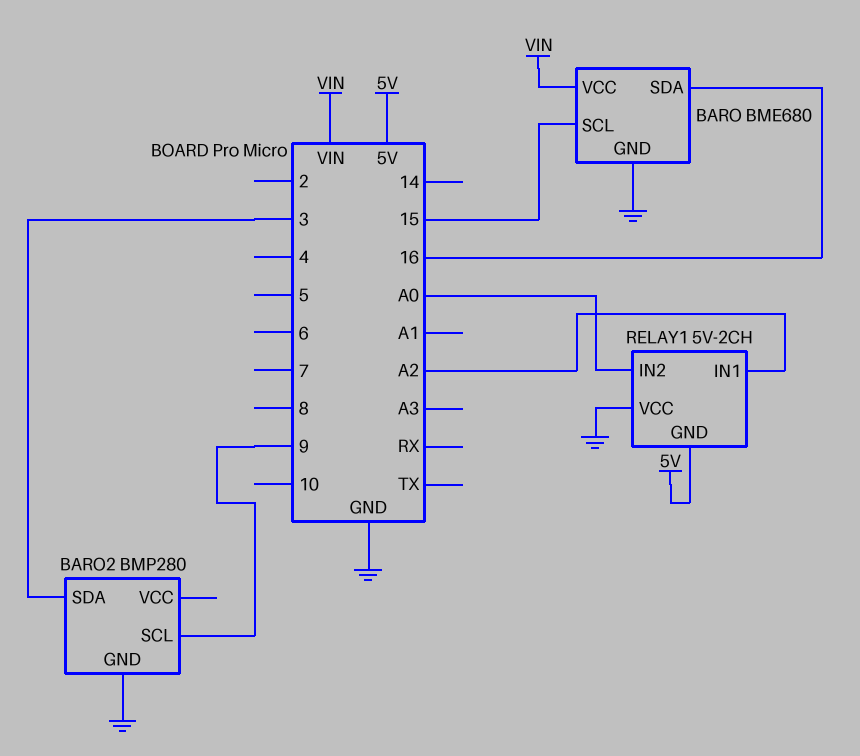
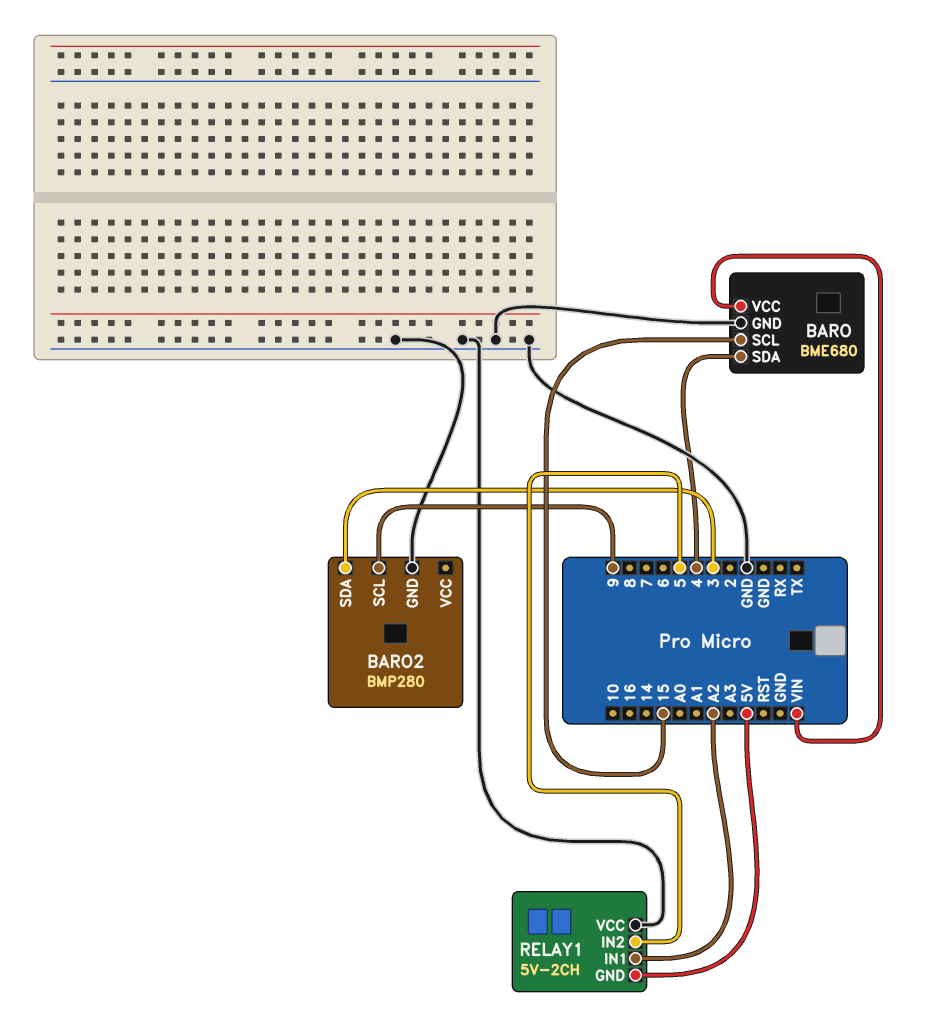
BARO pin SDA: 16 -> 4
RELAY1 pin IN2: A0 -> 5

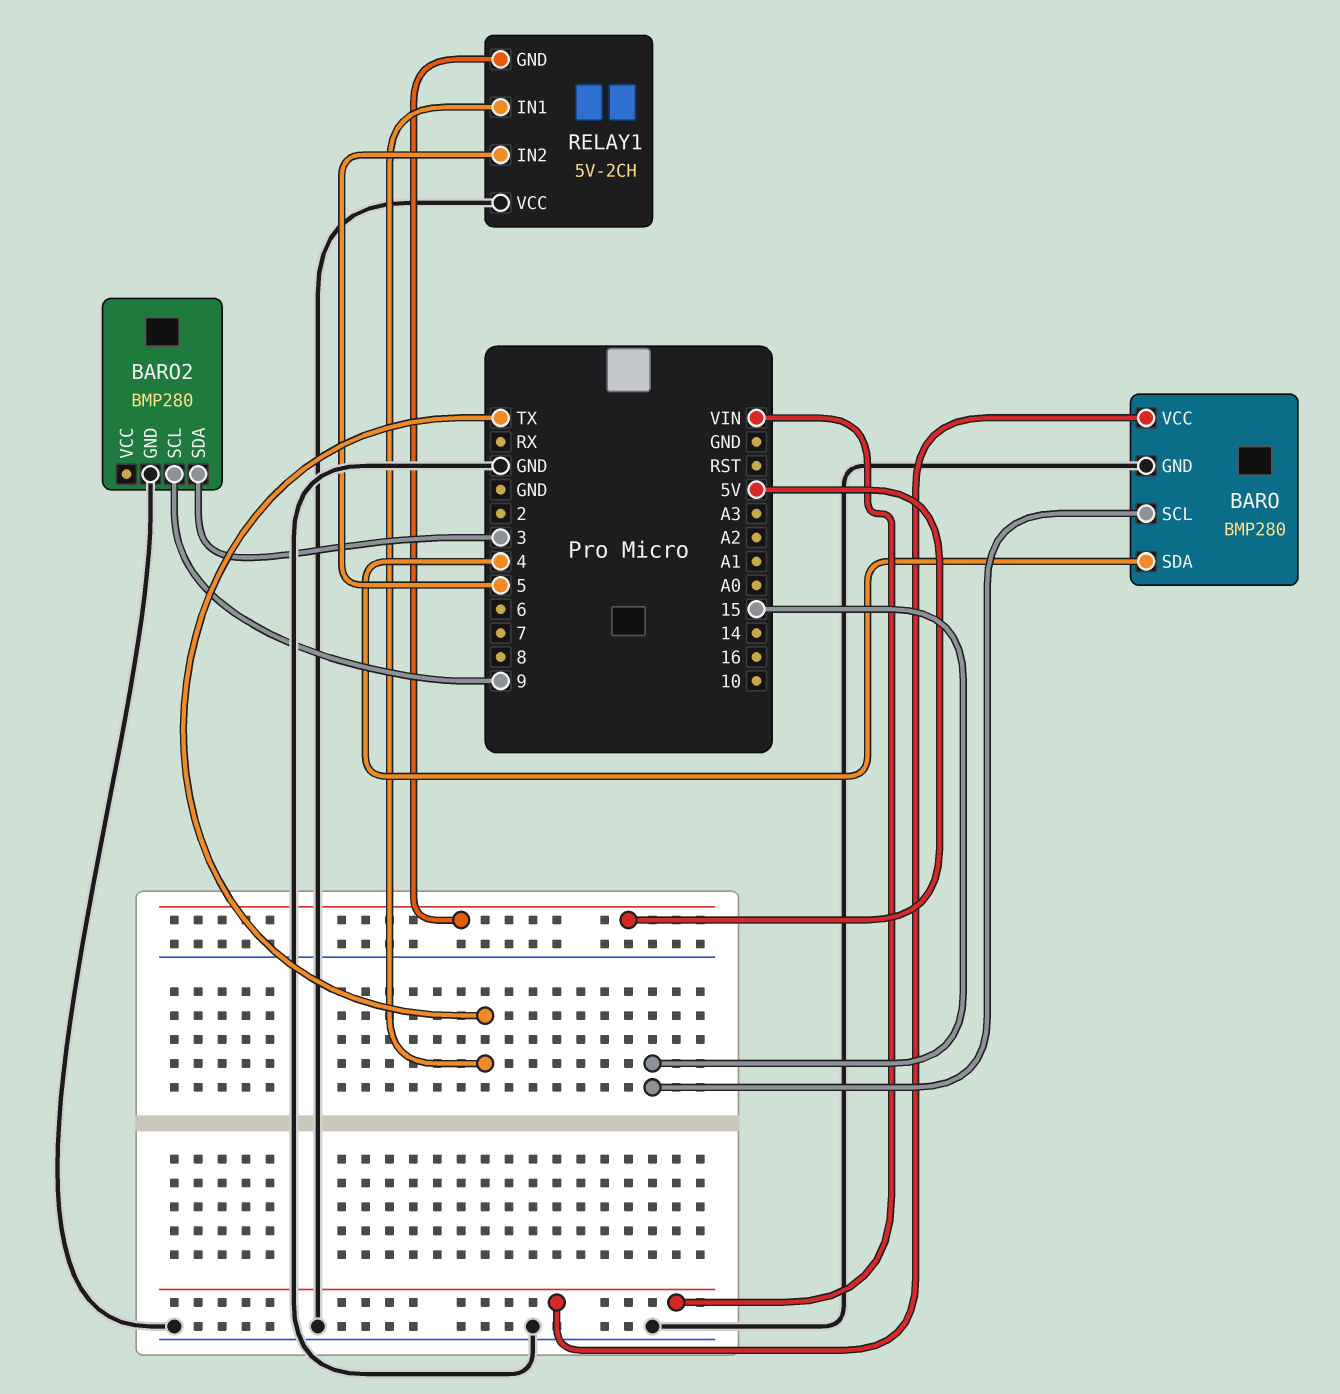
BARO: BME680 -> BMP280
RELAY1 pin IN1: A2 -> TX

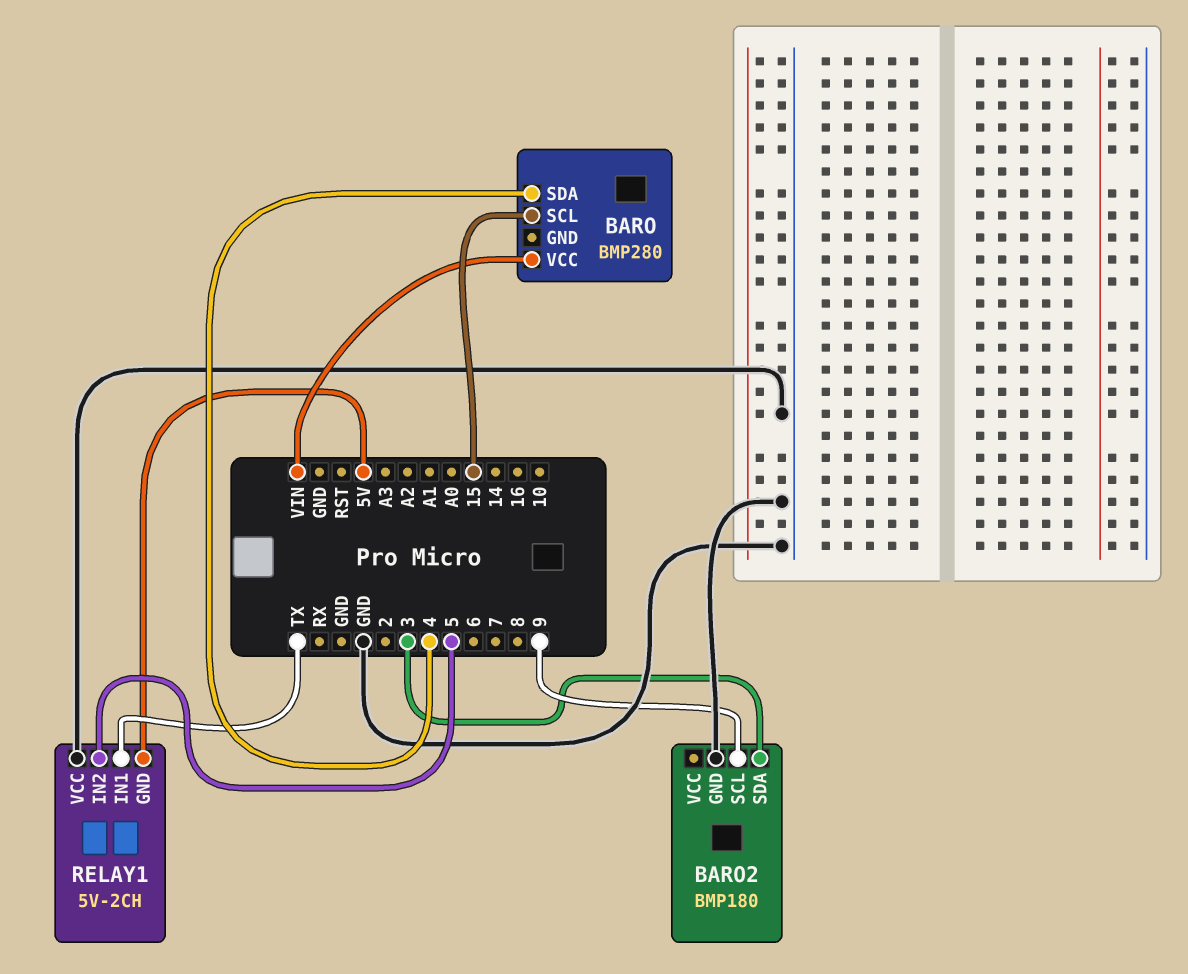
BARO pin GND: GND -> none
BARO2: BMP280 -> BMP180

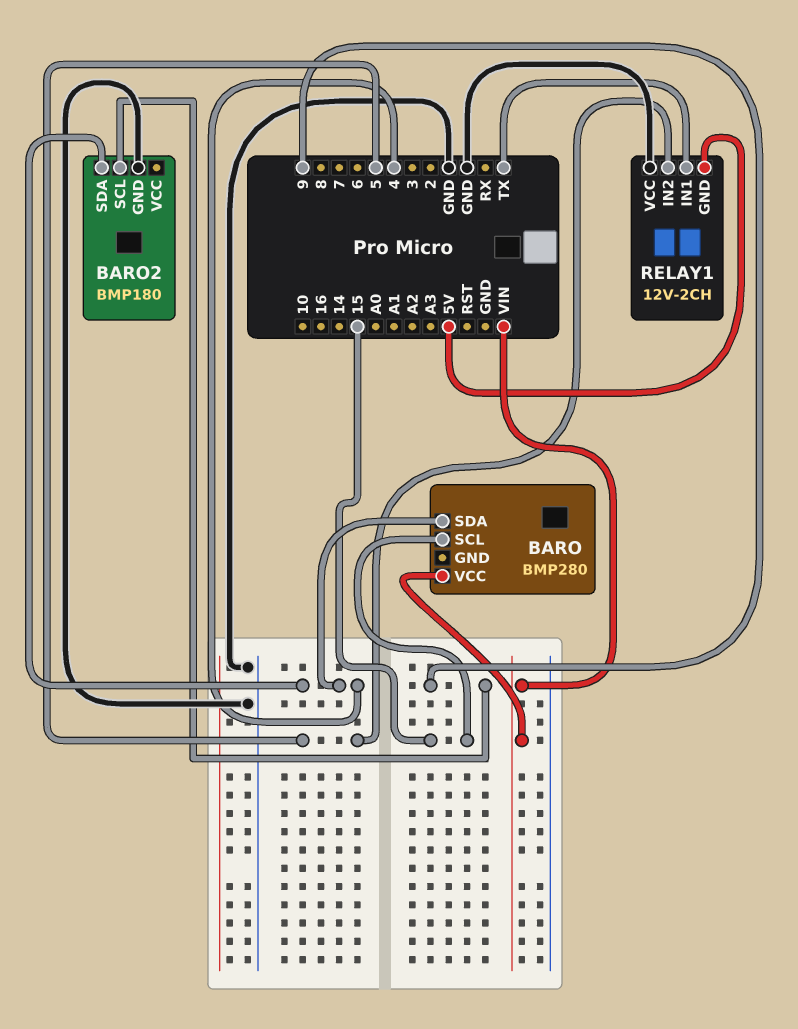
BARO2 pin SDA: 3 -> 4
RELAY1: 5V-2CH -> 12V-2CH

